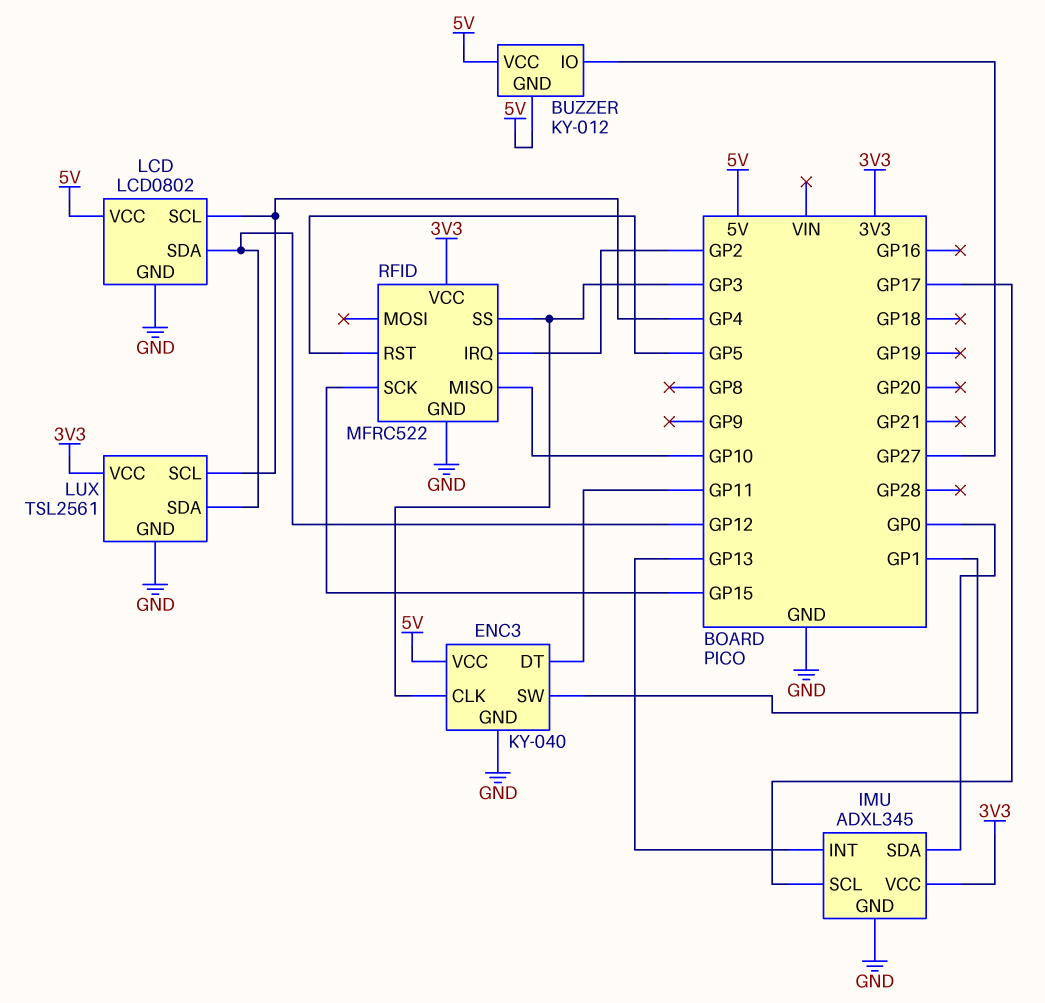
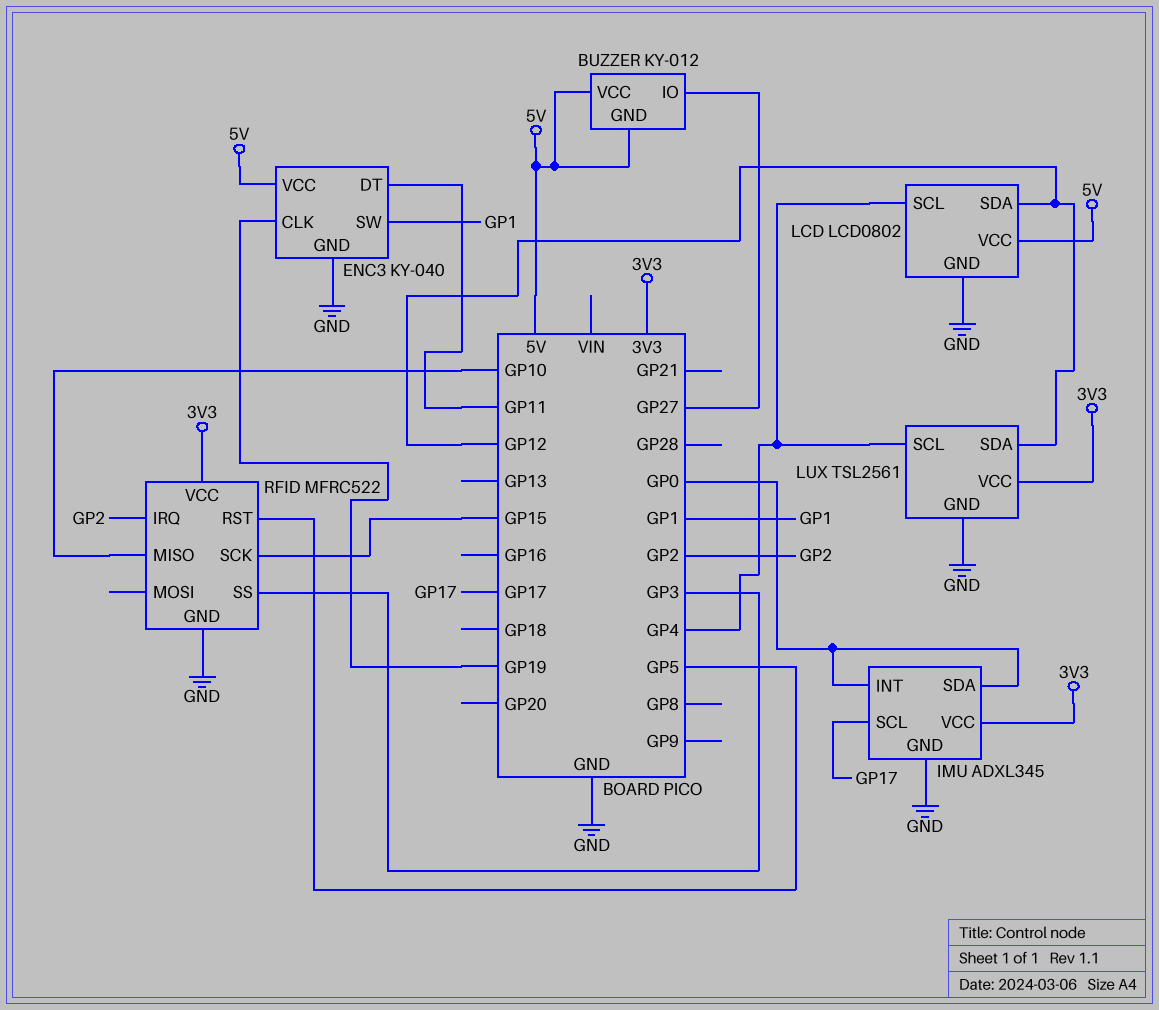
ENC3 pin CLK: GP3 -> GP19
IMU pin INT: GP13 -> GP0

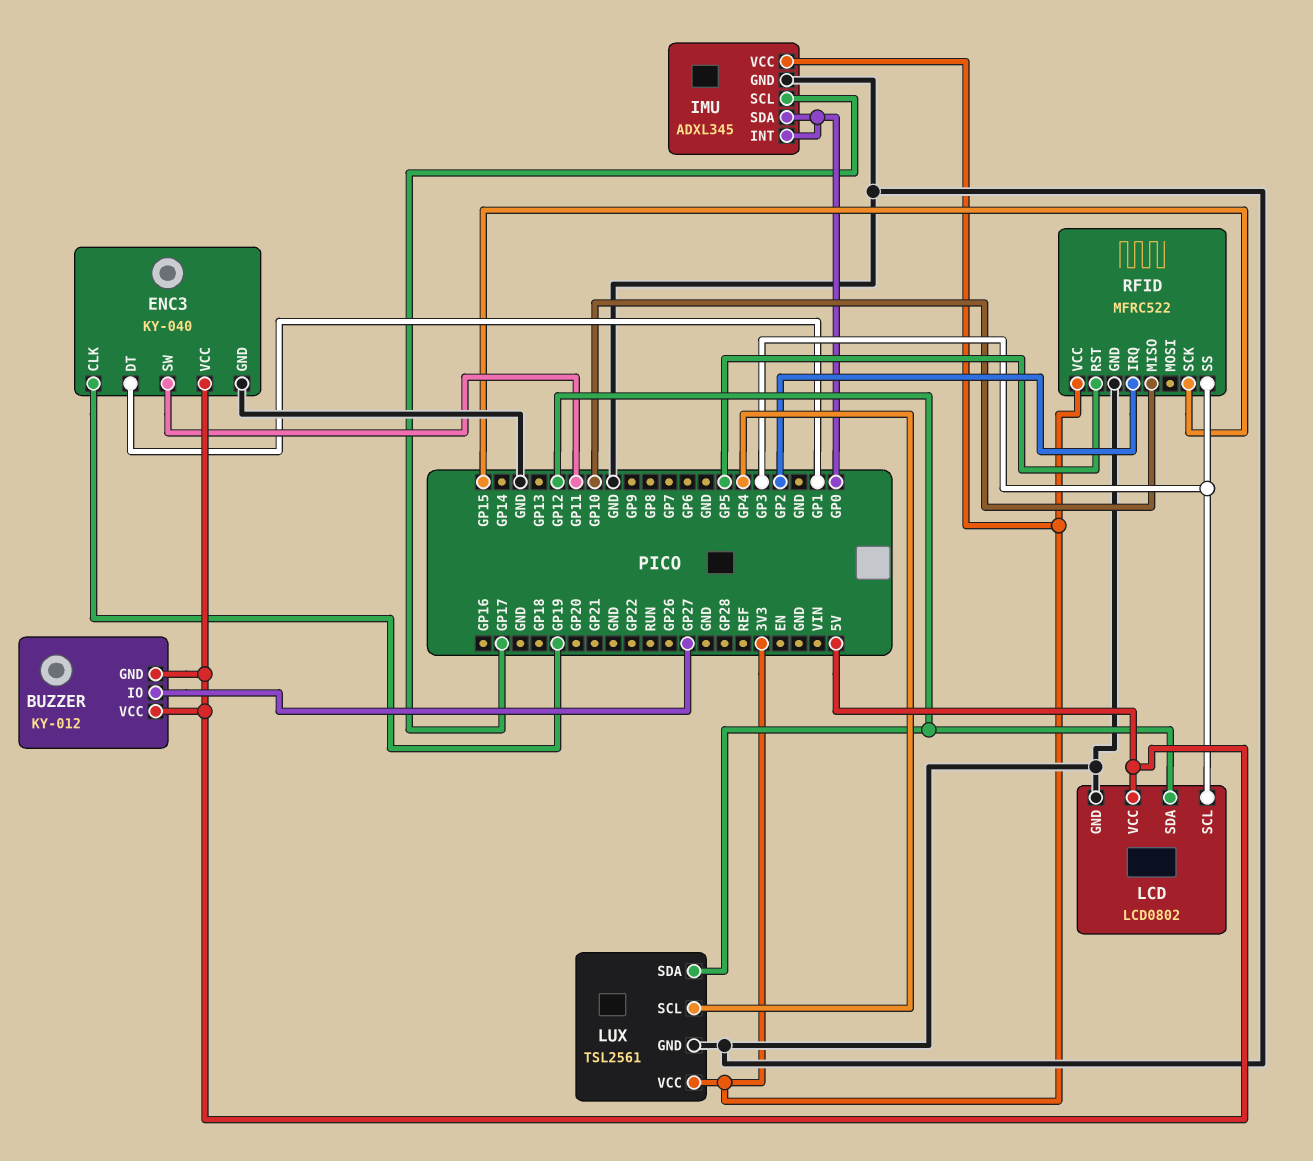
ENC3 pin DT: GP11 -> GP1
ENC3 pin SW: GP1 -> GP11
LCD pin SCL: GP4 -> GP3

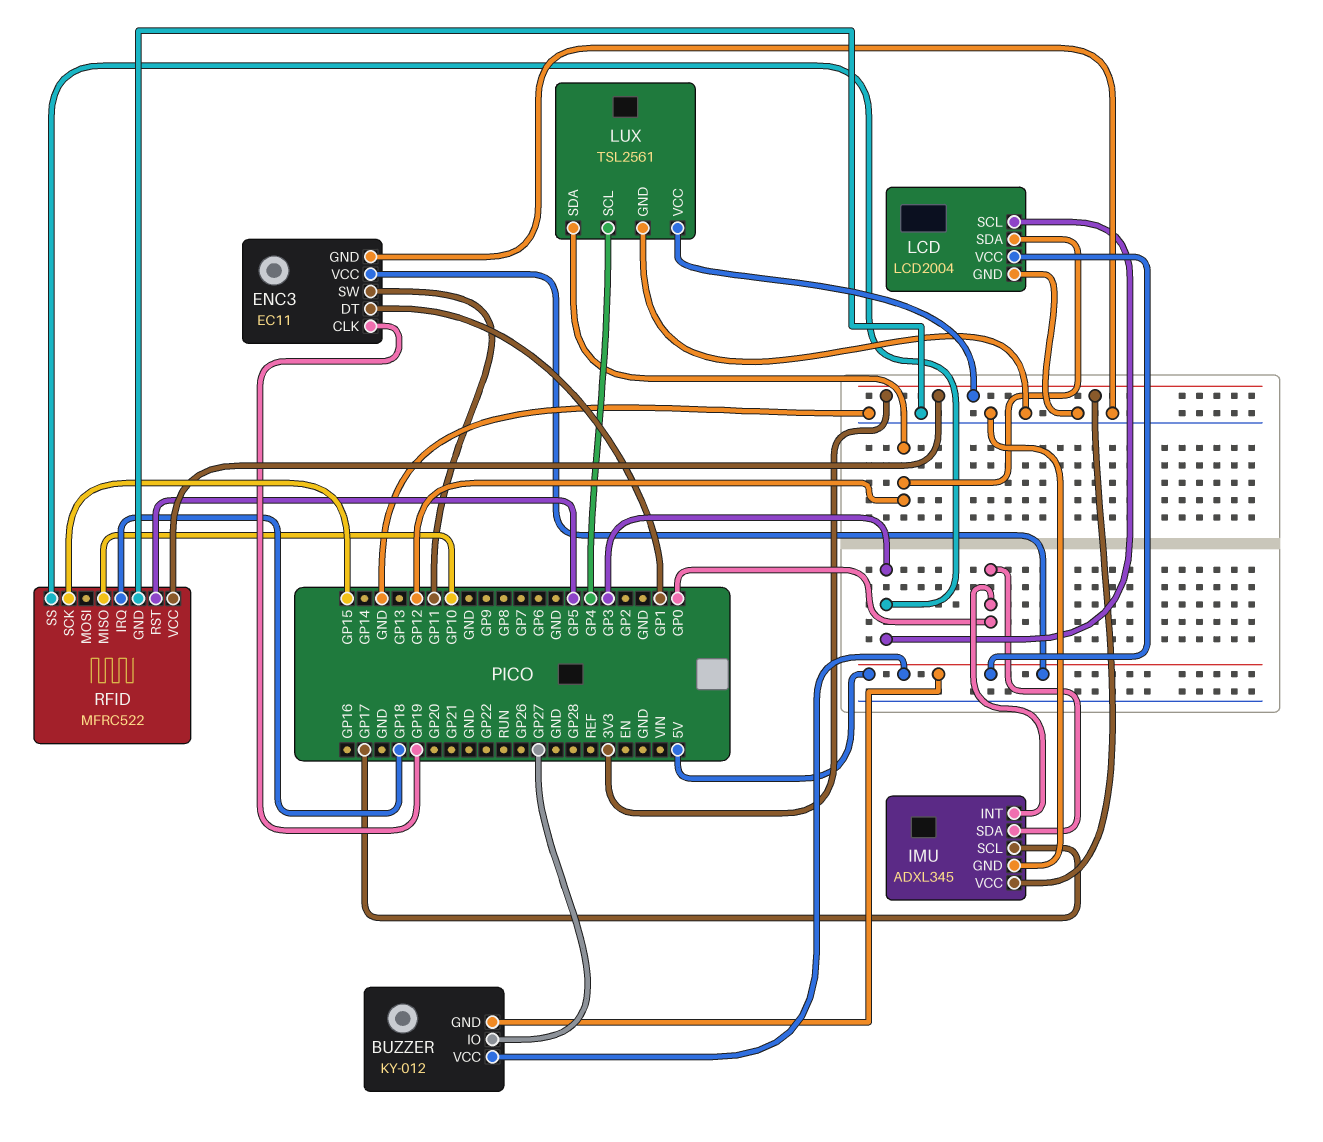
ENC3: KY-040 -> EC11
LCD: LCD0802 -> LCD2004
RFID pin IRQ: GP2 -> GP18

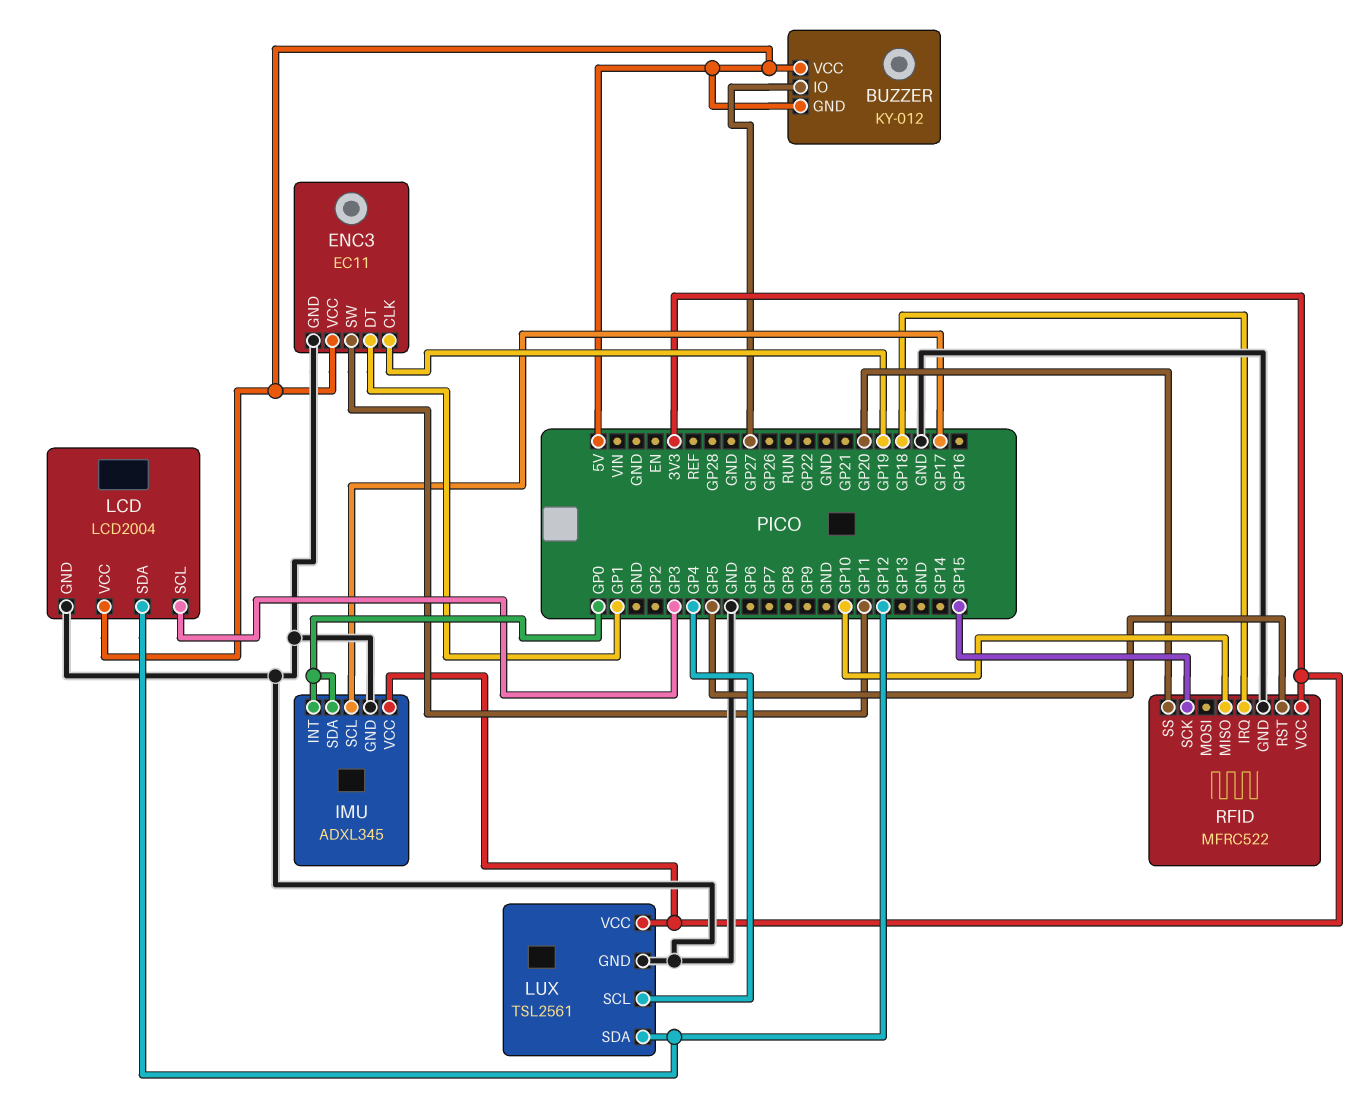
RFID pin SS: GP3 -> GP20

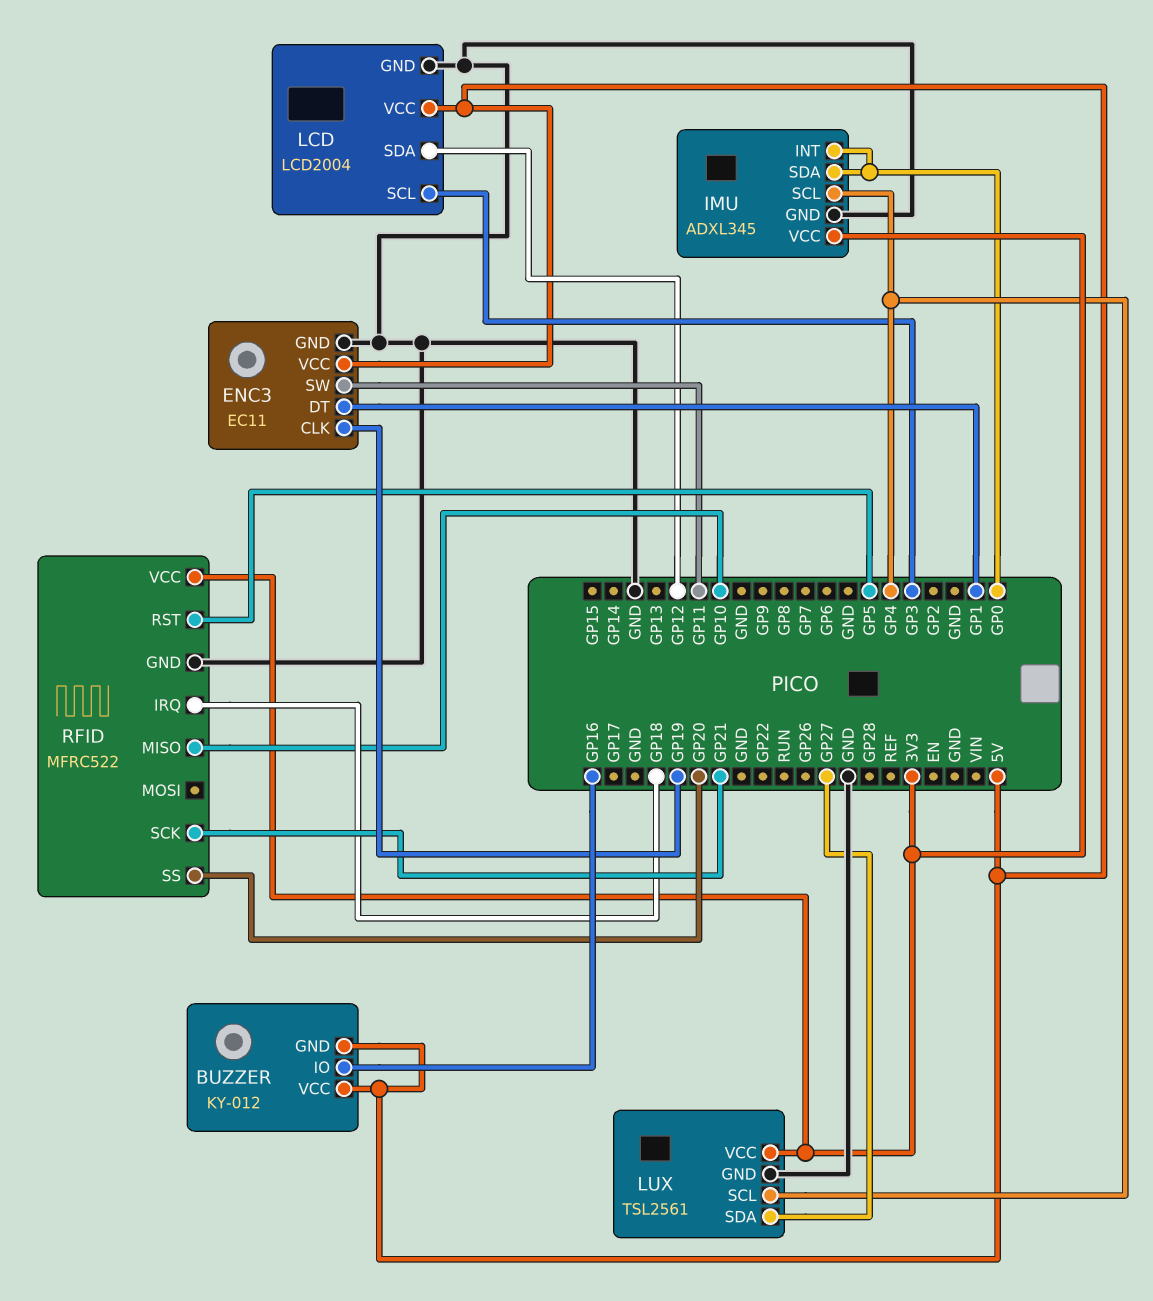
BUZZER pin IO: GP27 -> GP16
IMU pin SCL: GP17 -> GP4
LUX pin SDA: GP12 -> GP27
RFID pin SCK: GP15 -> GP21

